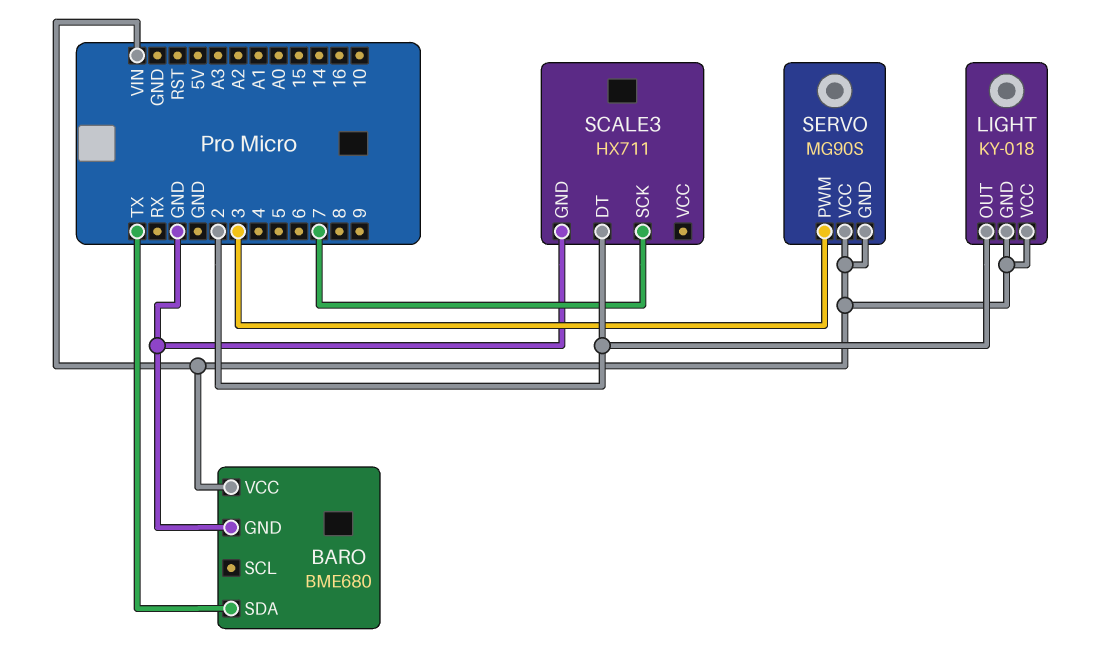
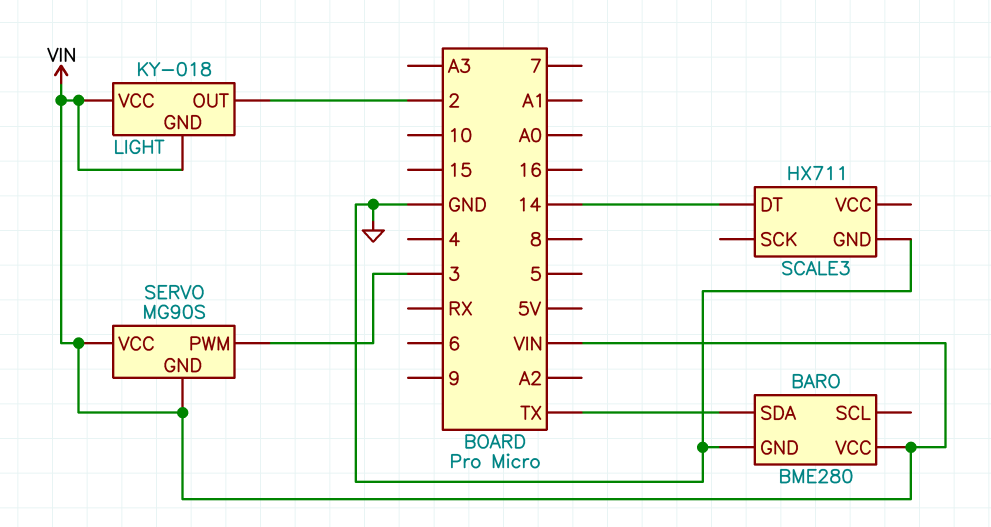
BARO: BME680 -> BME280
SCALE3 pin DT: 2 -> 14
SCALE3 pin SCK: 7 -> none

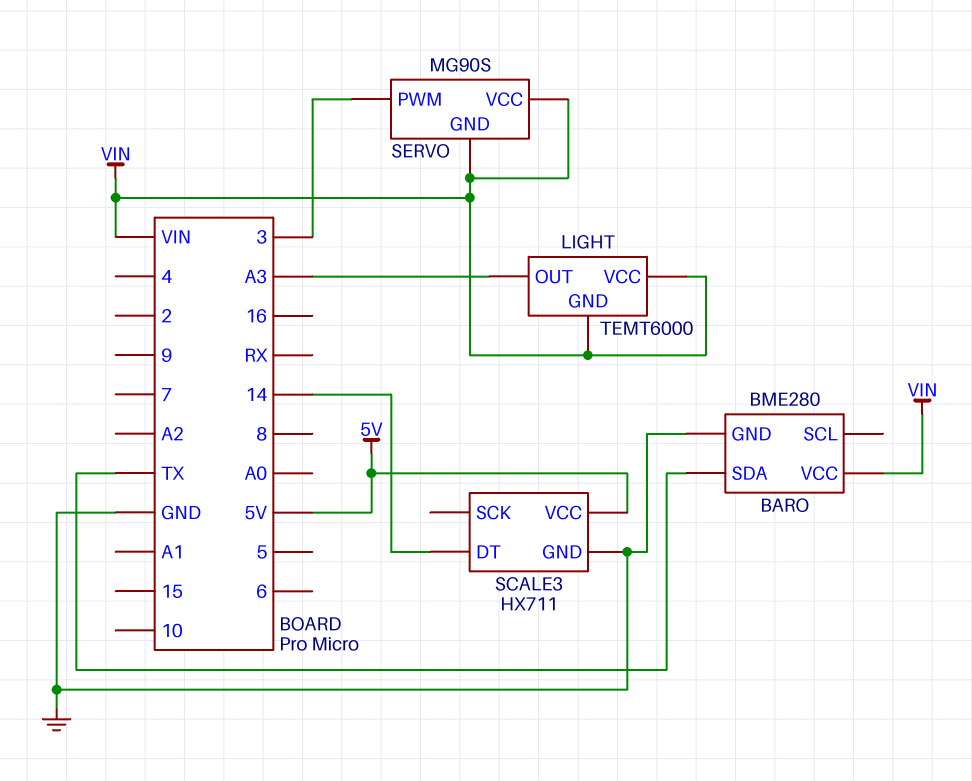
LIGHT: KY-018 -> TEMT6000
LIGHT pin OUT: 2 -> A3
SCALE3 pin VCC: none -> 5V

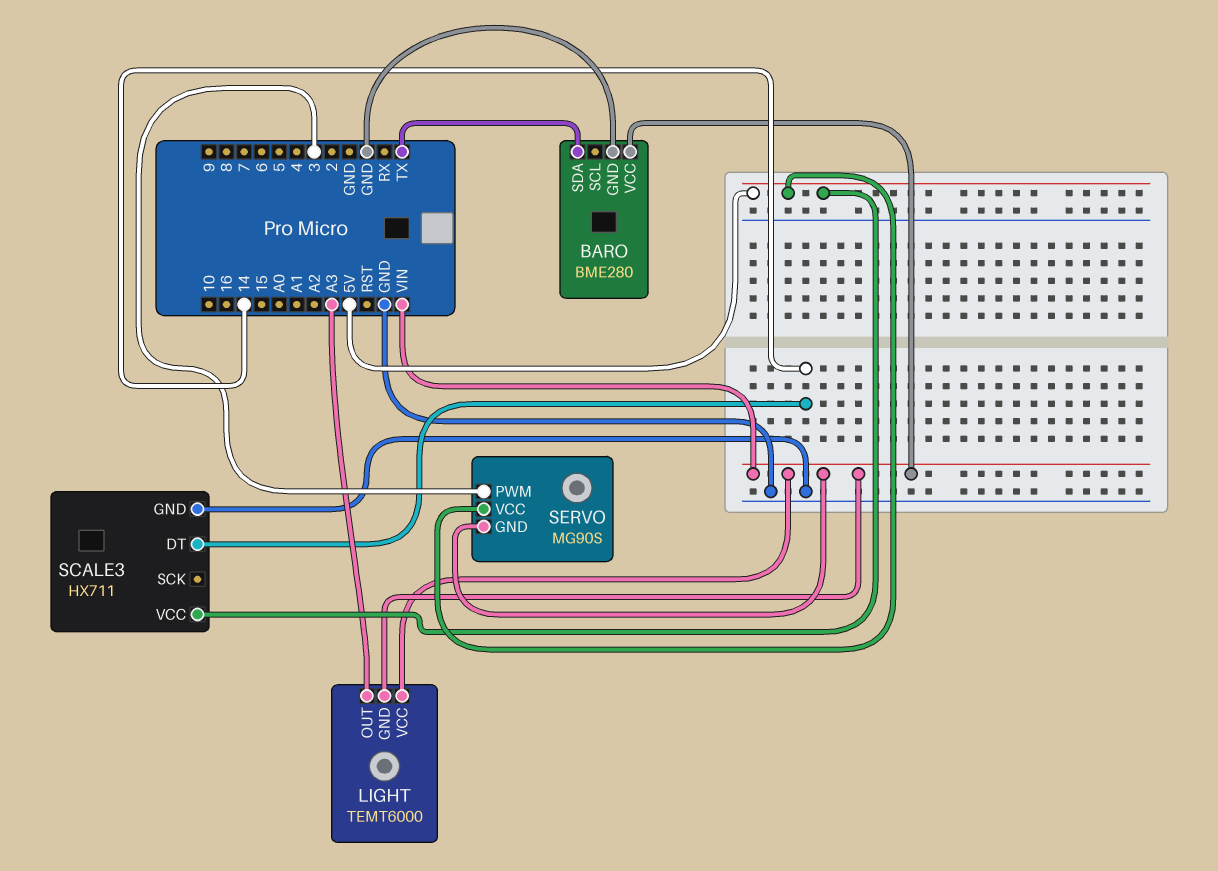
SERVO pin VCC: VIN -> 5V

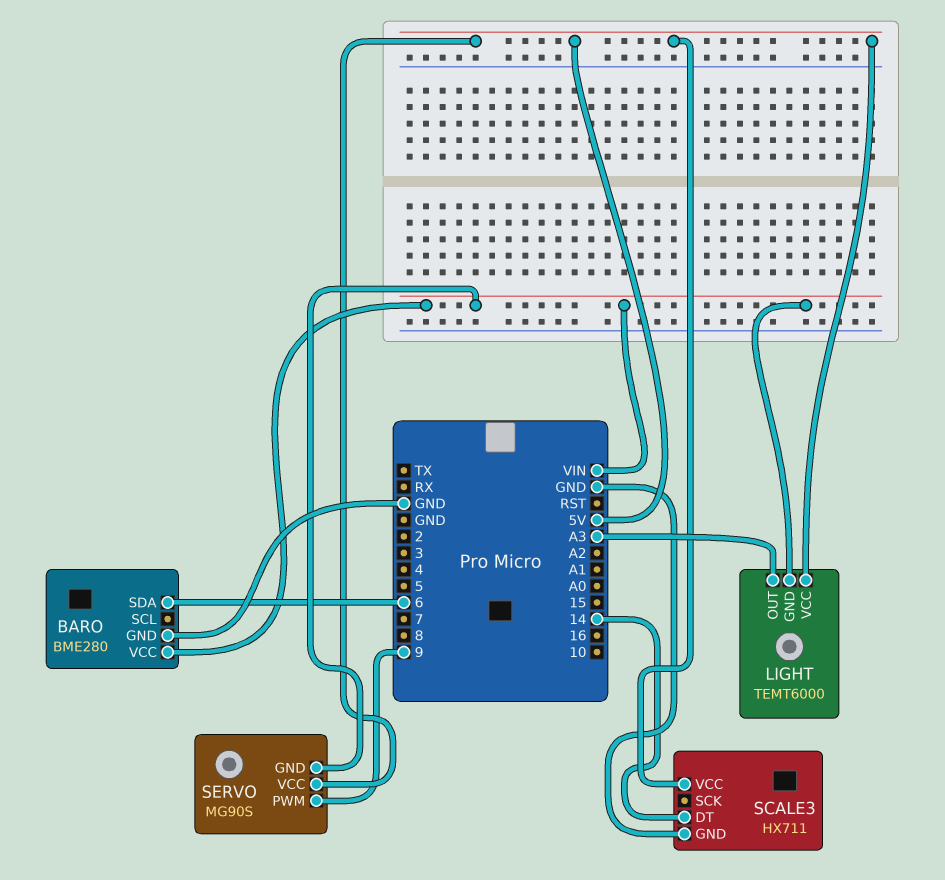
BARO pin SDA: TX -> 6
LIGHT pin VCC: VIN -> 5V
SERVO pin PWM: 3 -> 9

